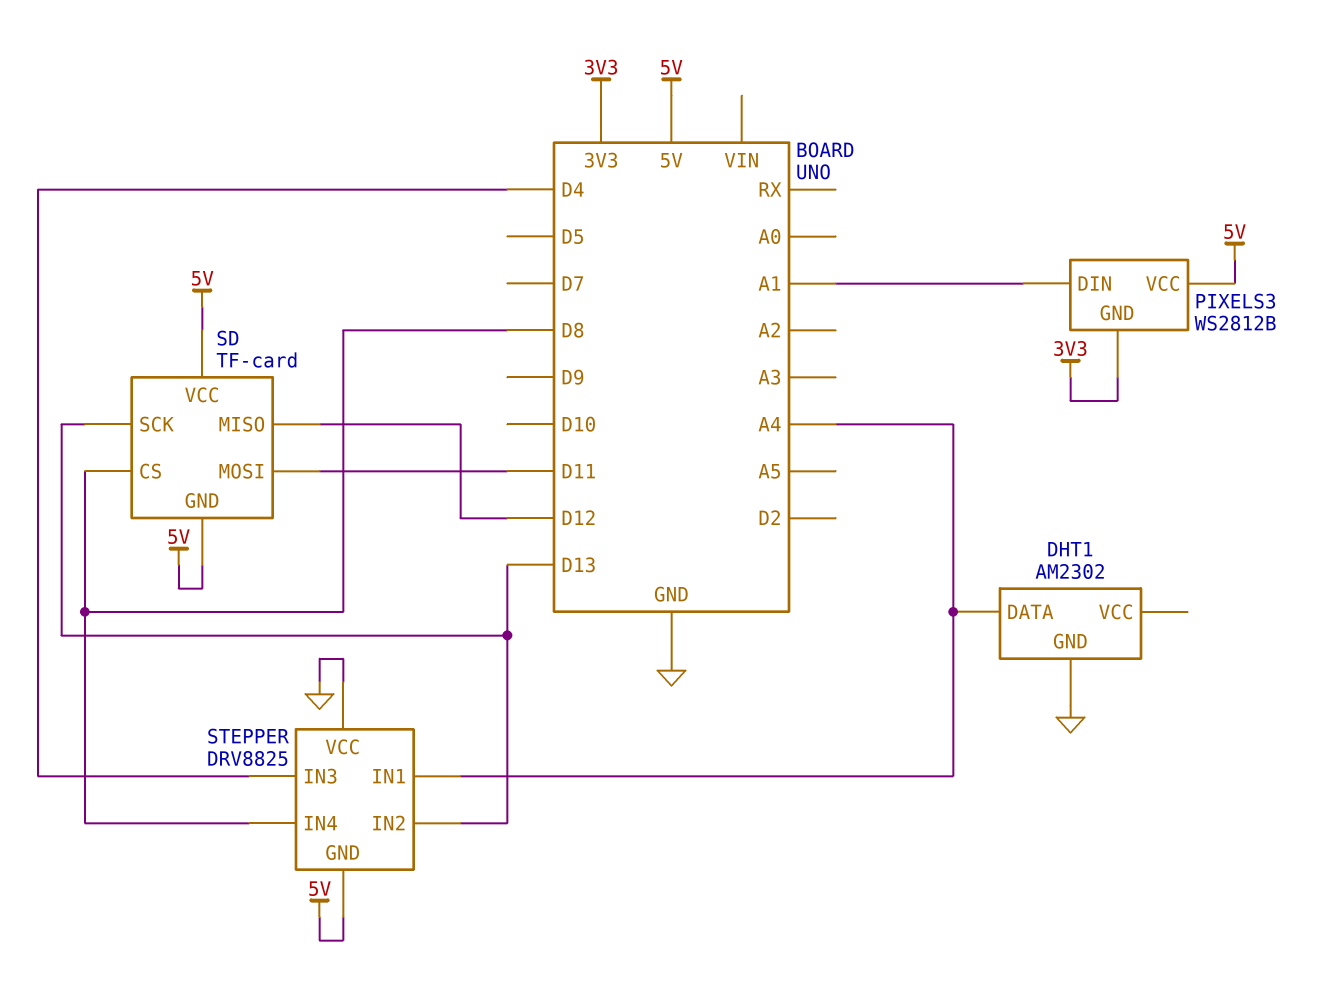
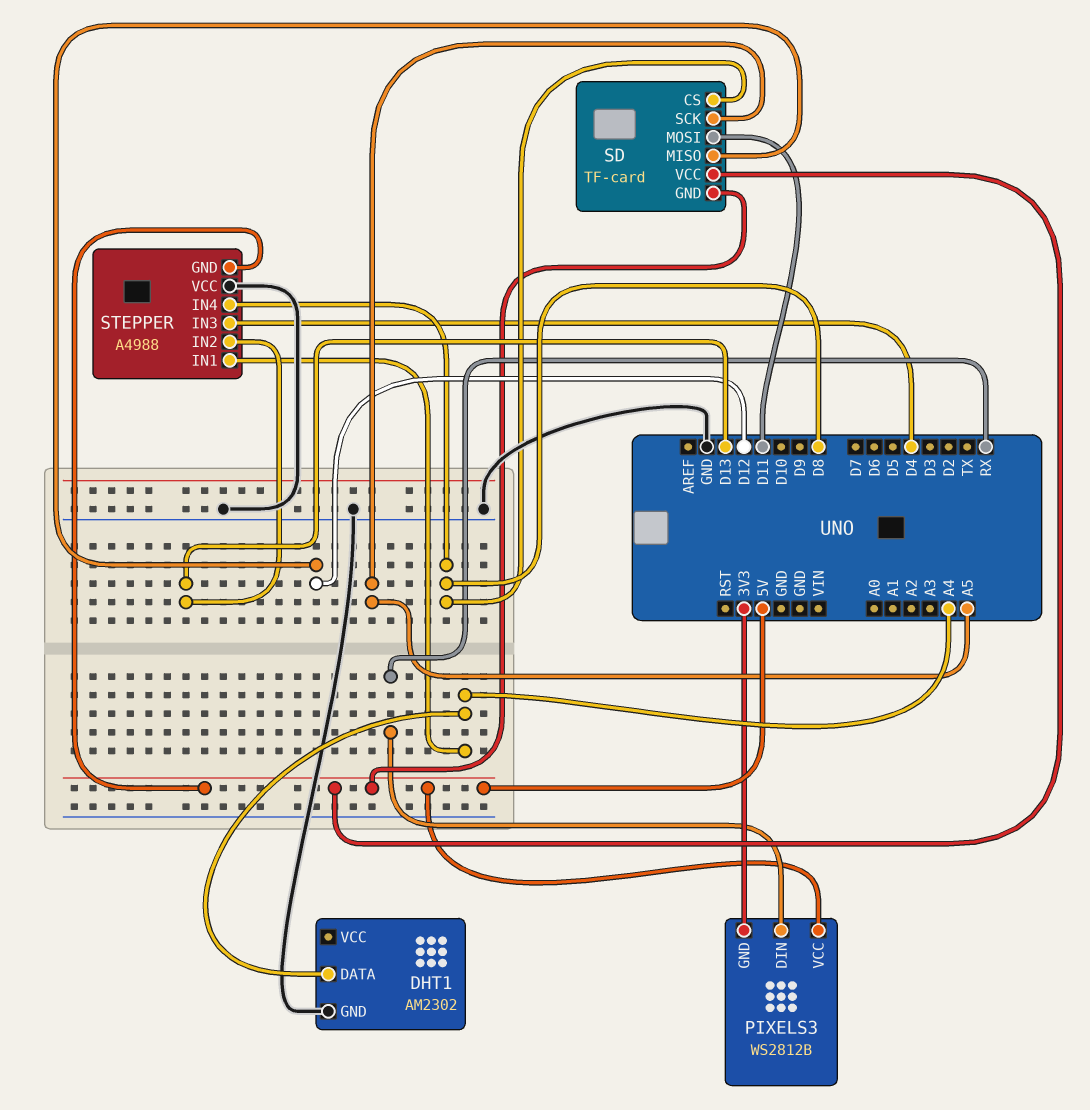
PIXELS3 pin DIN: A1 -> RX
SD pin SCK: D13 -> A5
STEPPER: DRV8825 -> A4988

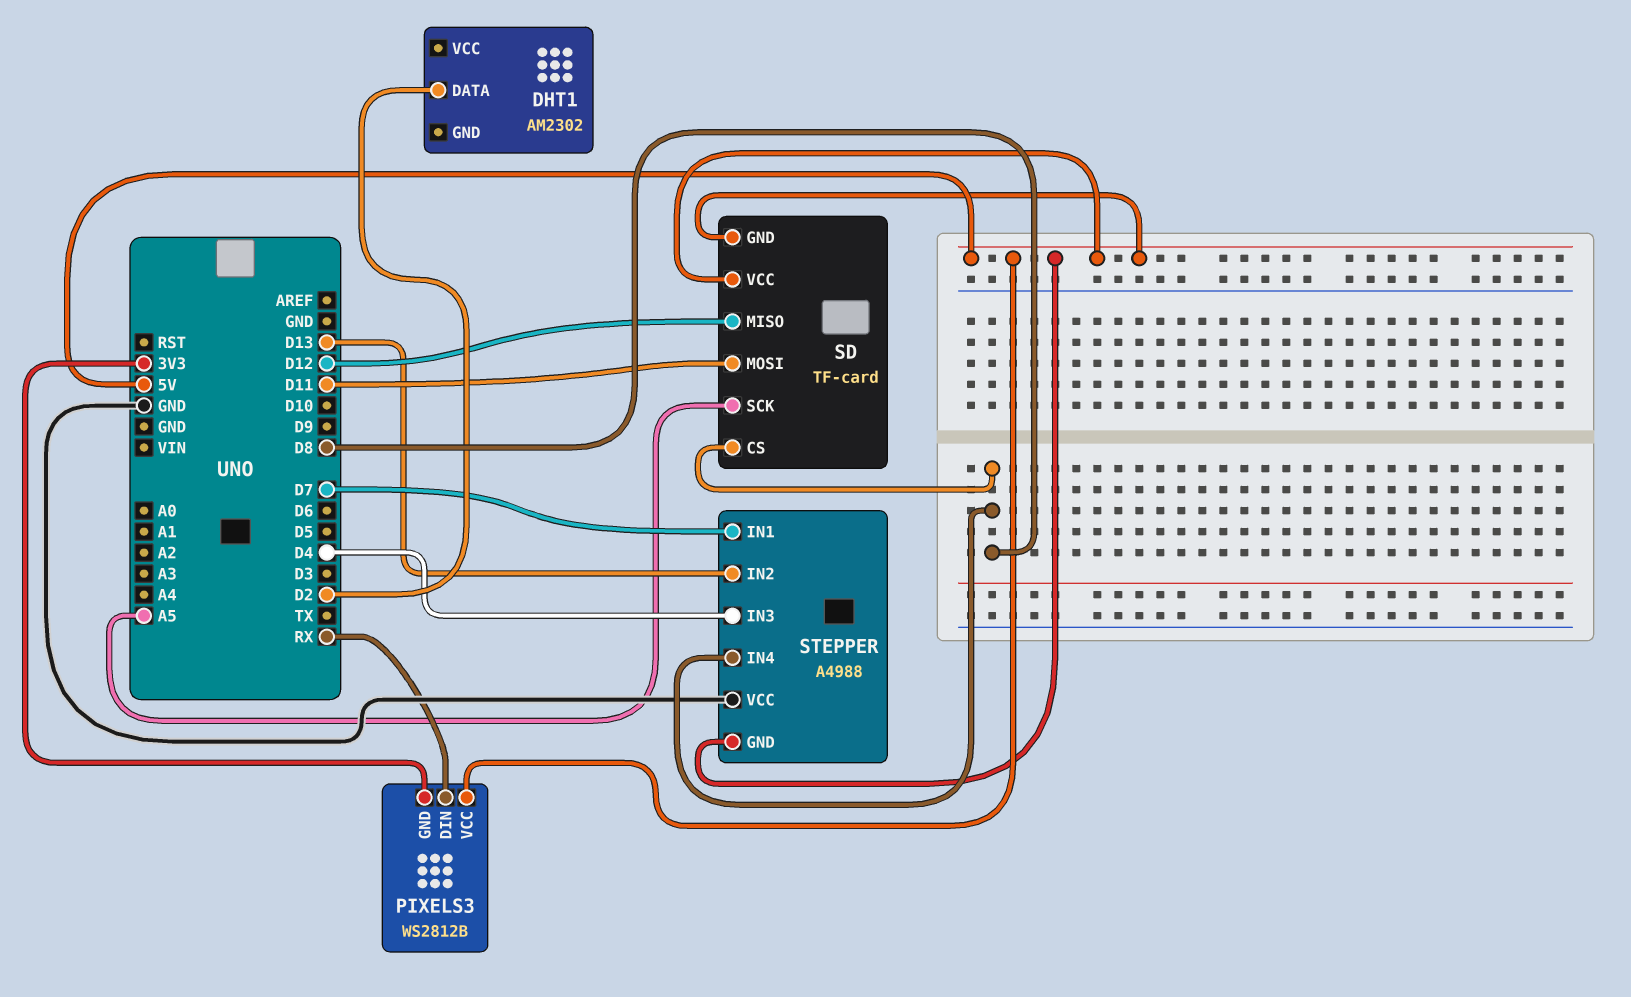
DHT1 pin DATA: A4 -> D2
DHT1 pin GND: GND -> none
STEPPER pin IN1: A4 -> D7

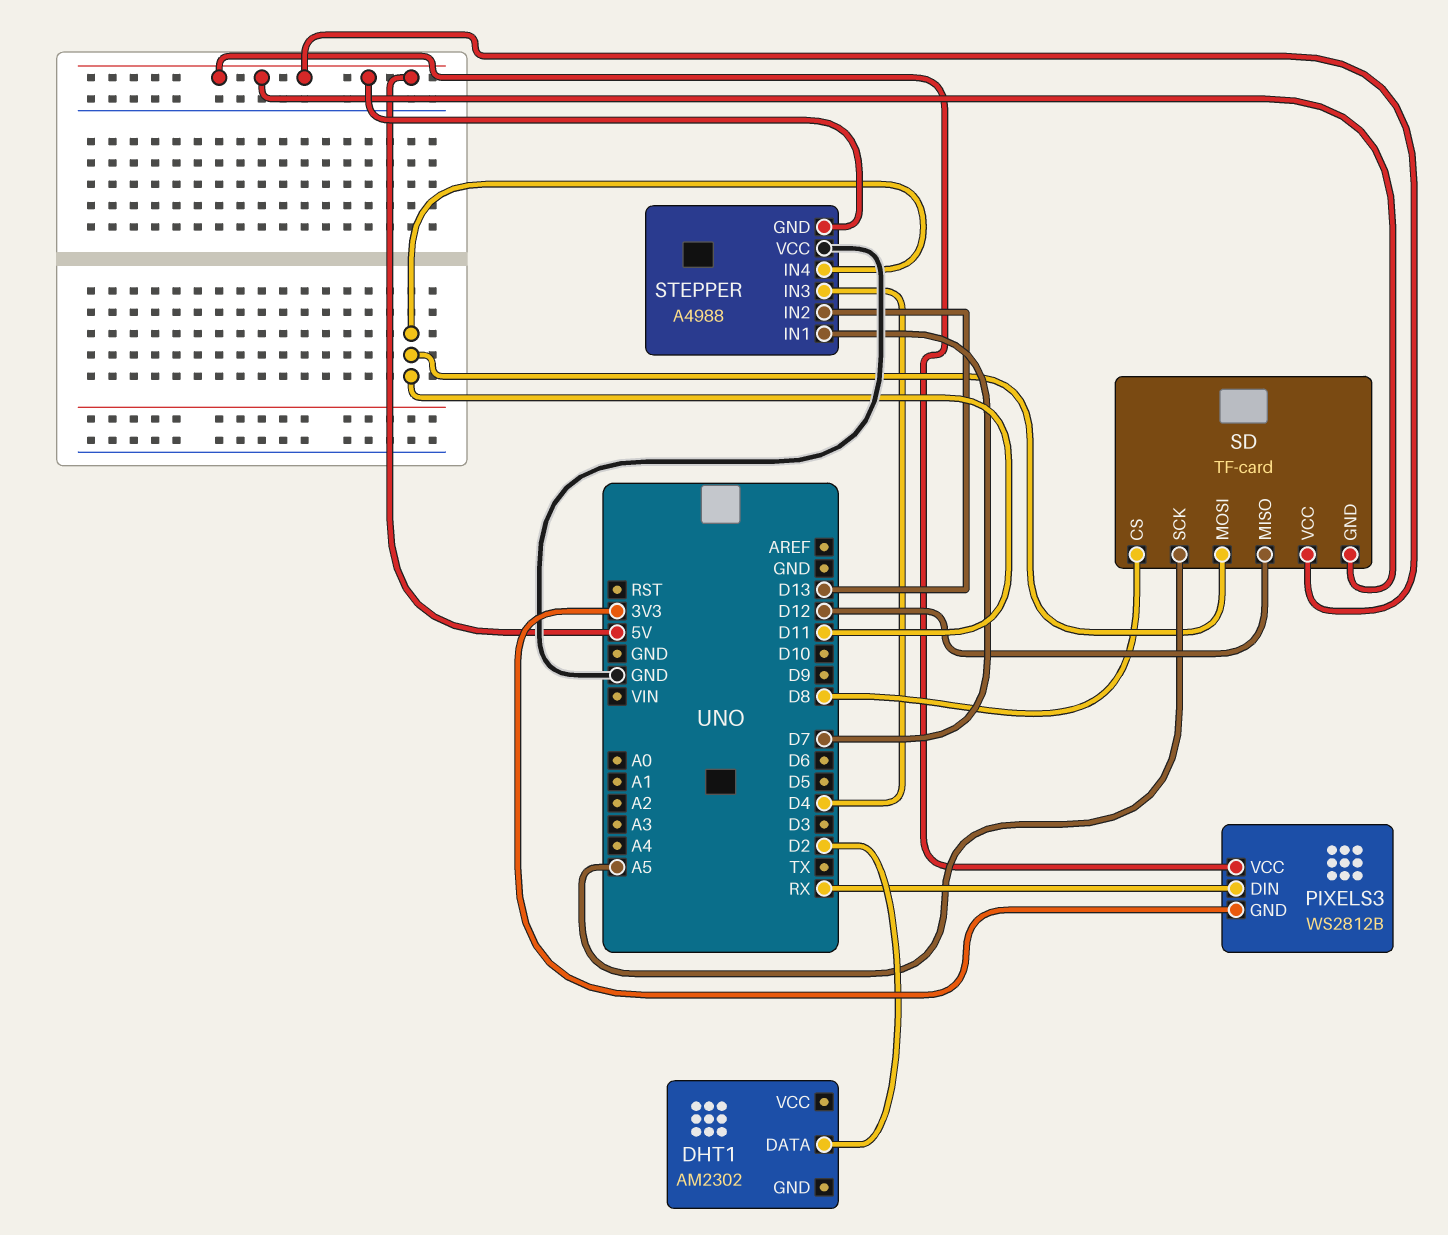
STEPPER pin IN4: D8 -> D11

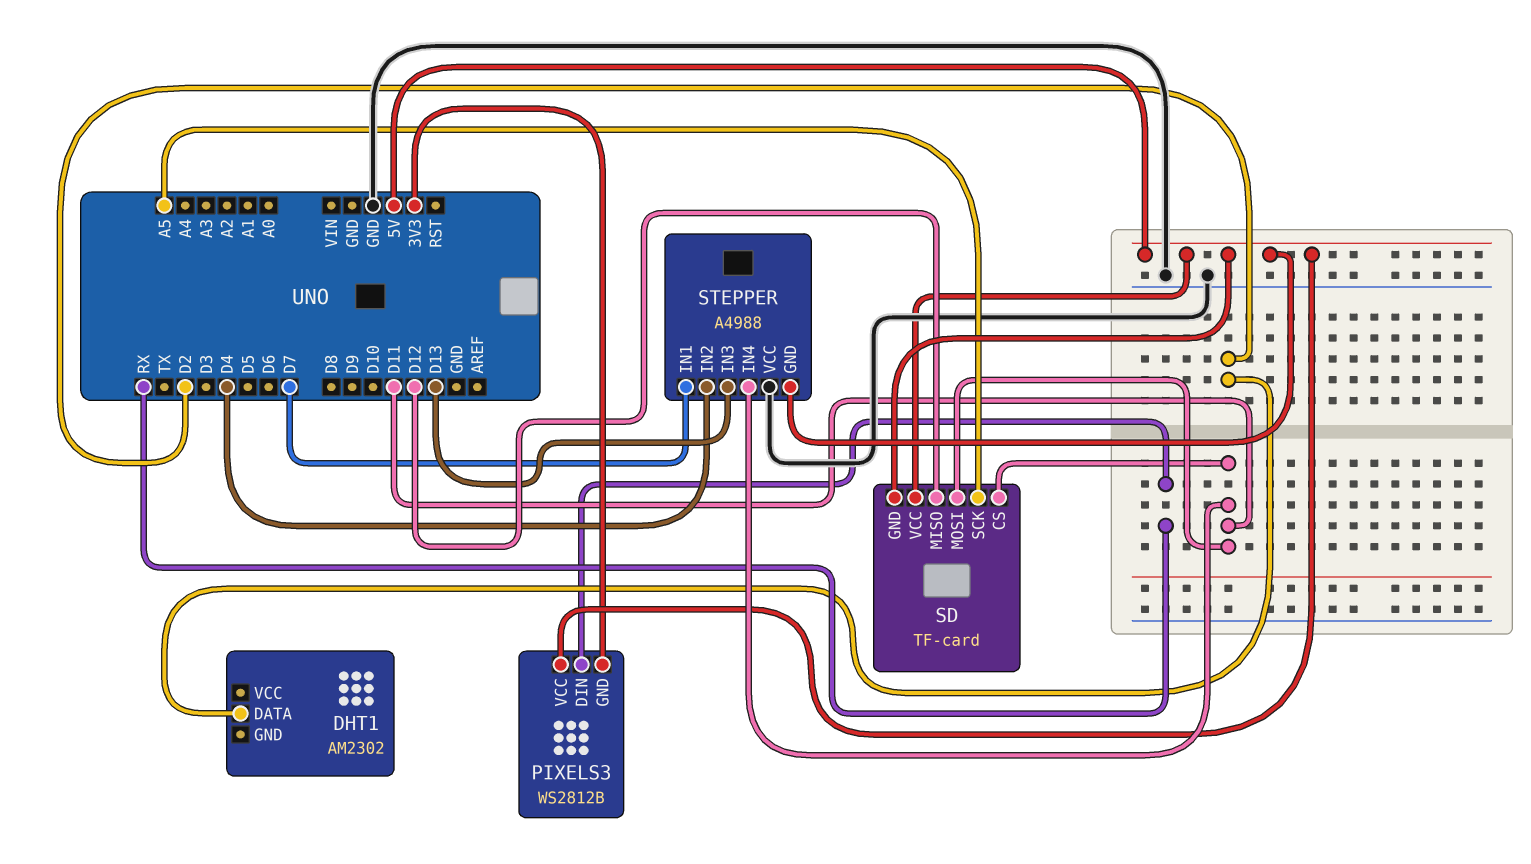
SD pin CS: D8 -> D11
STEPPER pin IN2: D13 -> D4
STEPPER pin IN3: D4 -> D13

